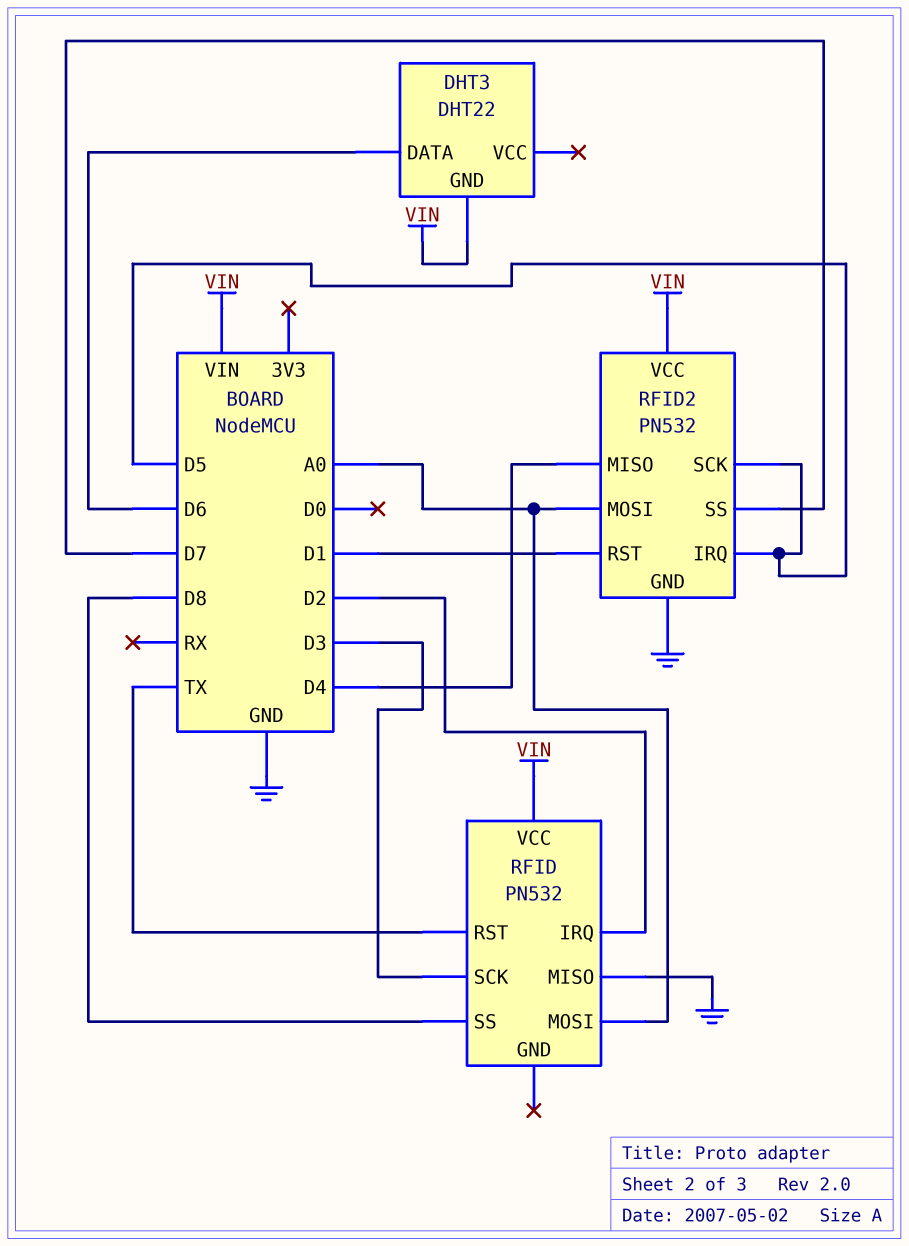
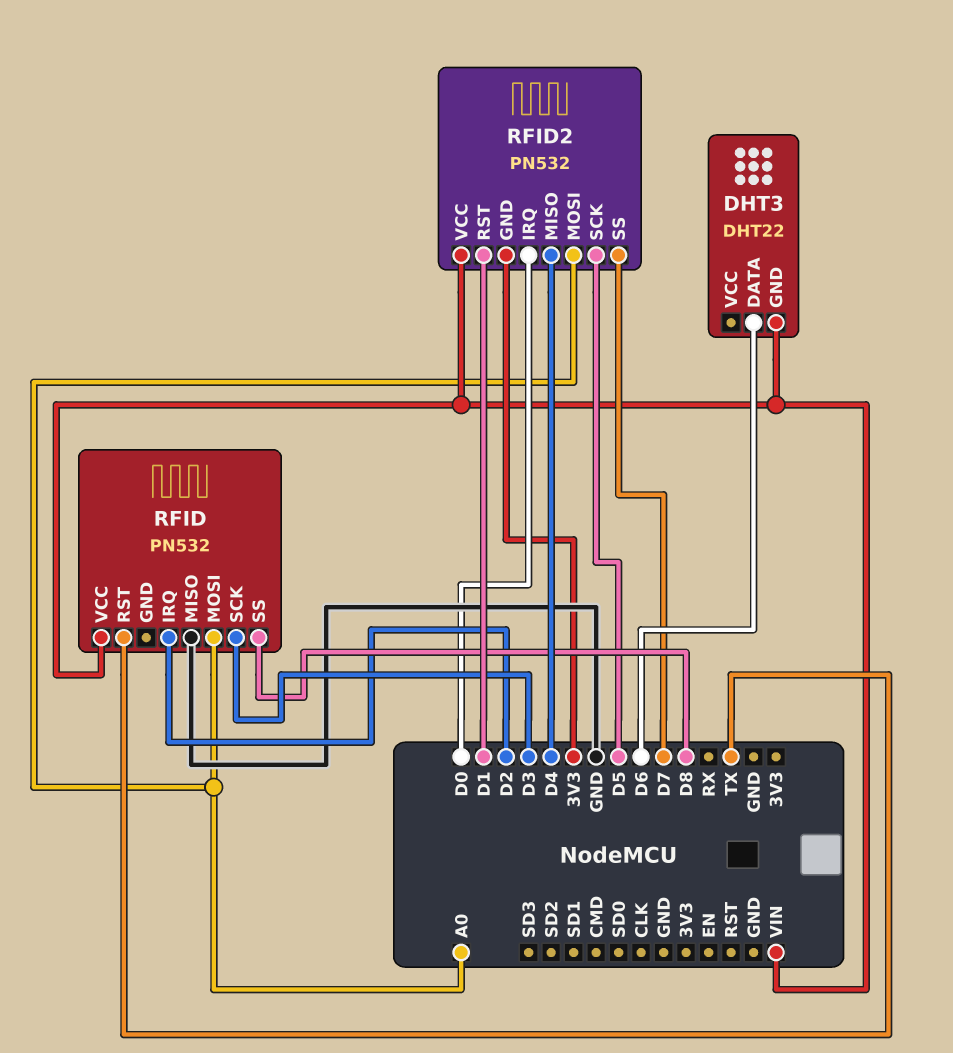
RFID2 pin GND: GND -> 3V3
RFID2 pin IRQ: D5 -> D0

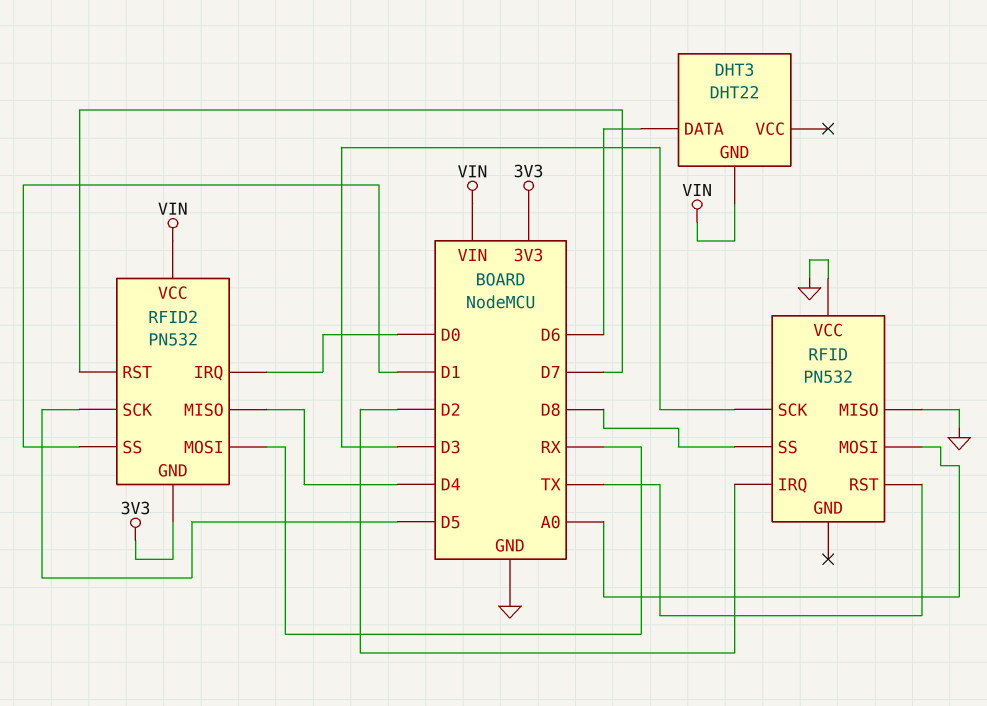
RFID pin VCC: VIN -> GND
RFID2 pin MOSI: A0 -> RX
RFID2 pin RST: D1 -> D7
RFID2 pin SS: D7 -> D1

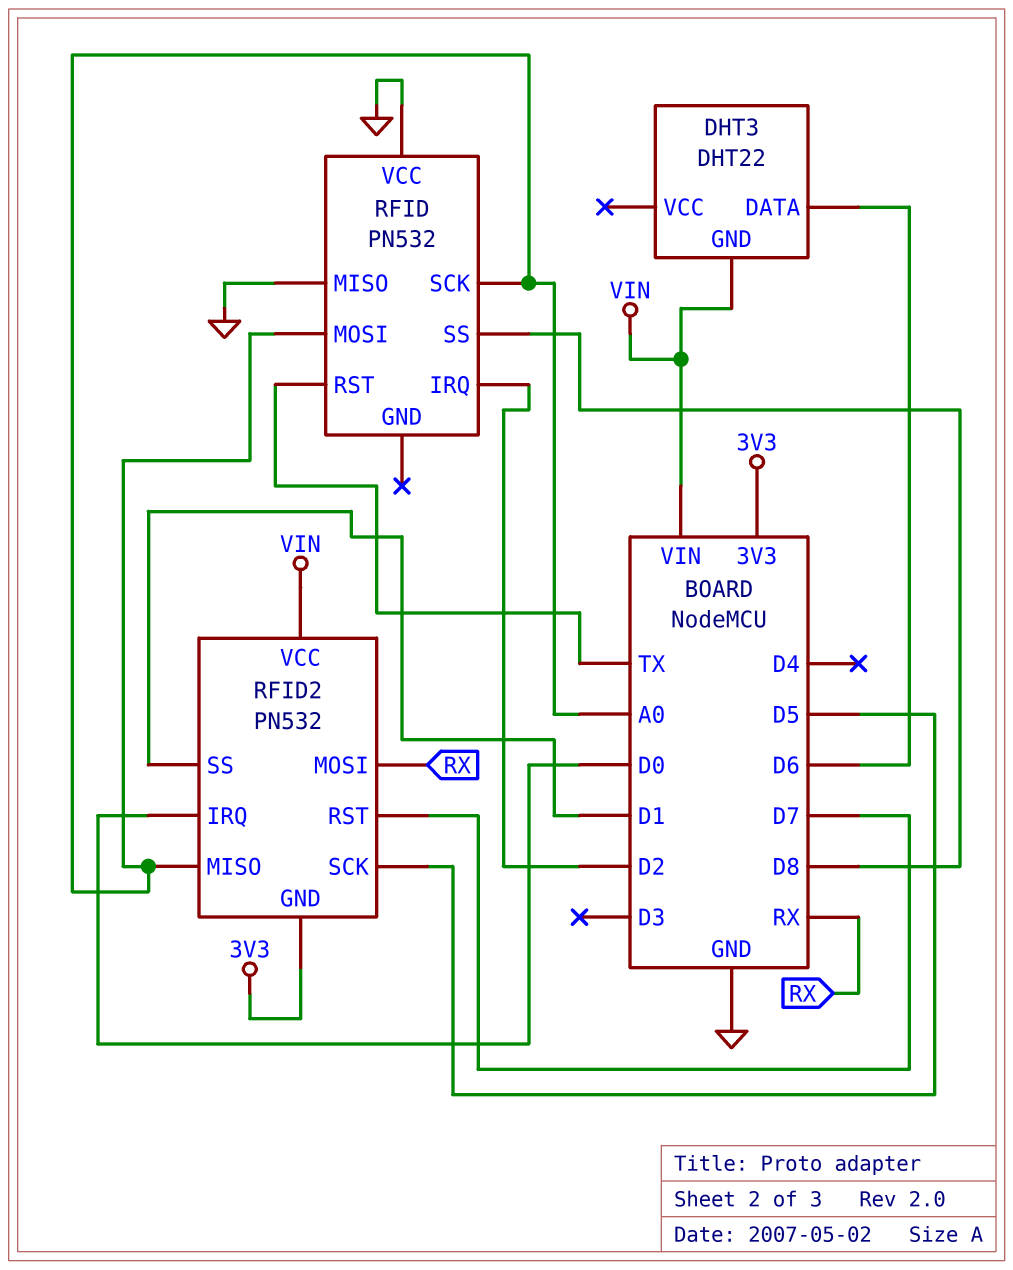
RFID pin SCK: D3 -> A0
RFID2 pin MISO: D4 -> A0

